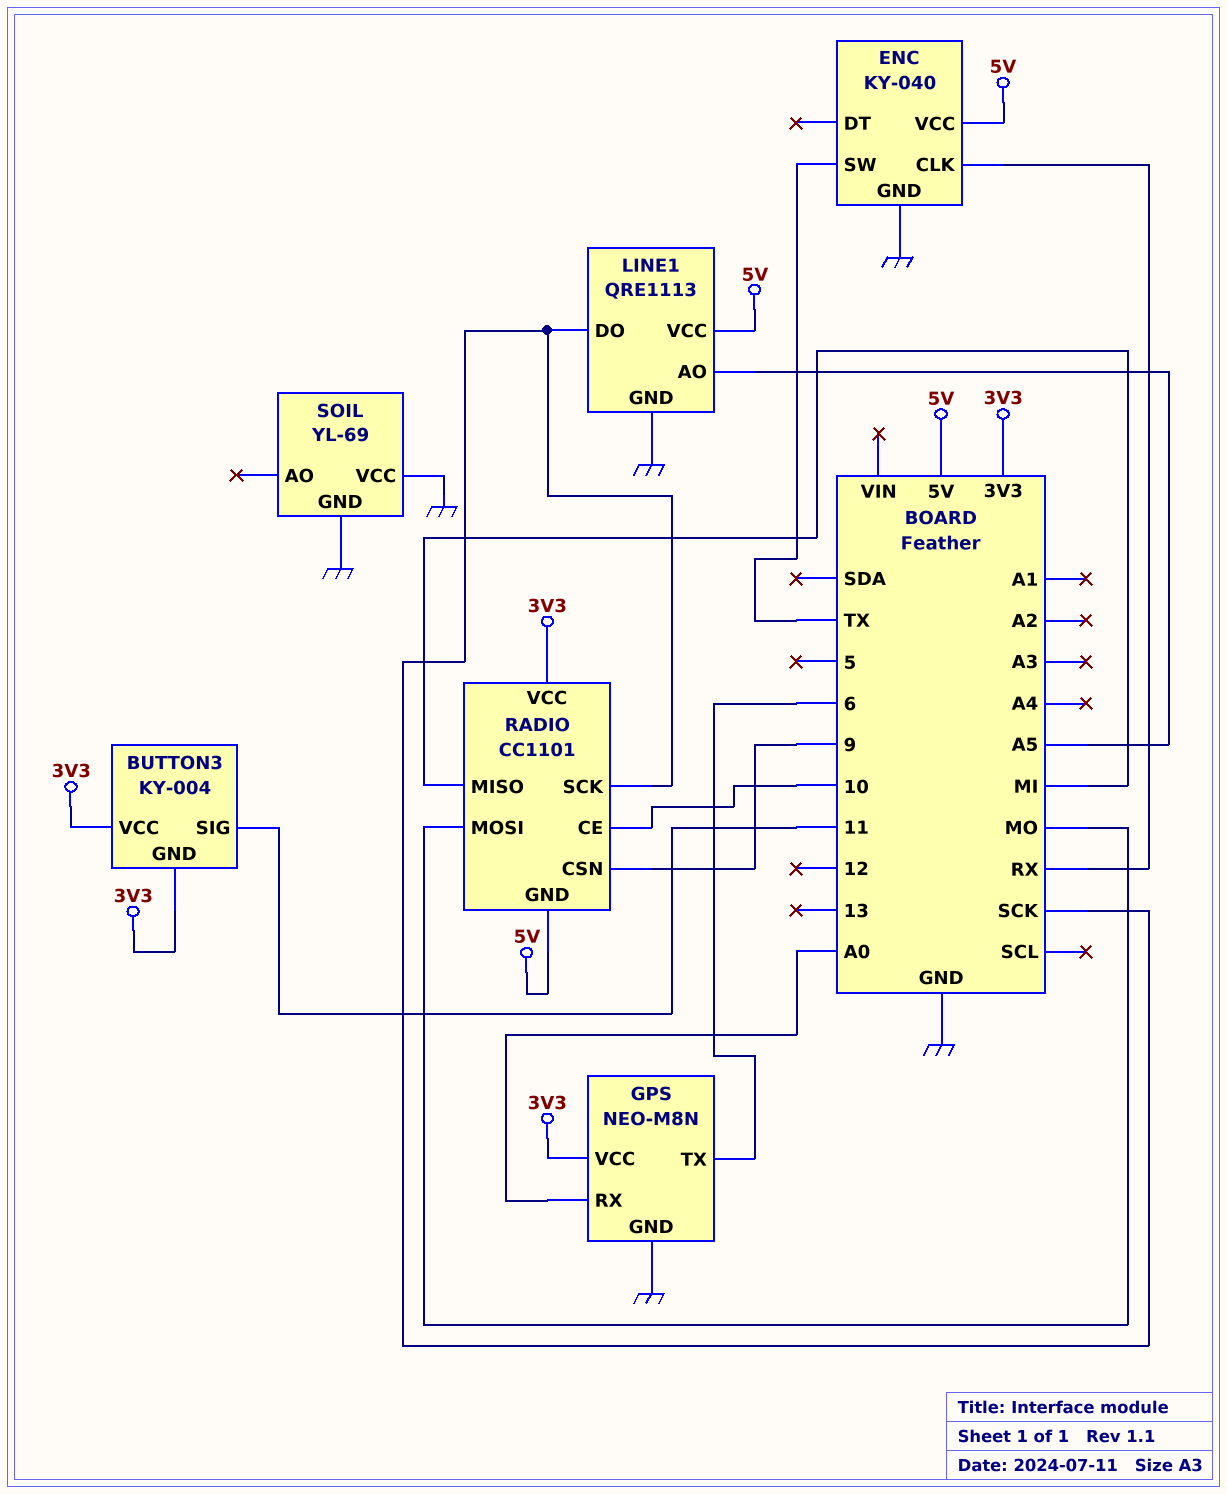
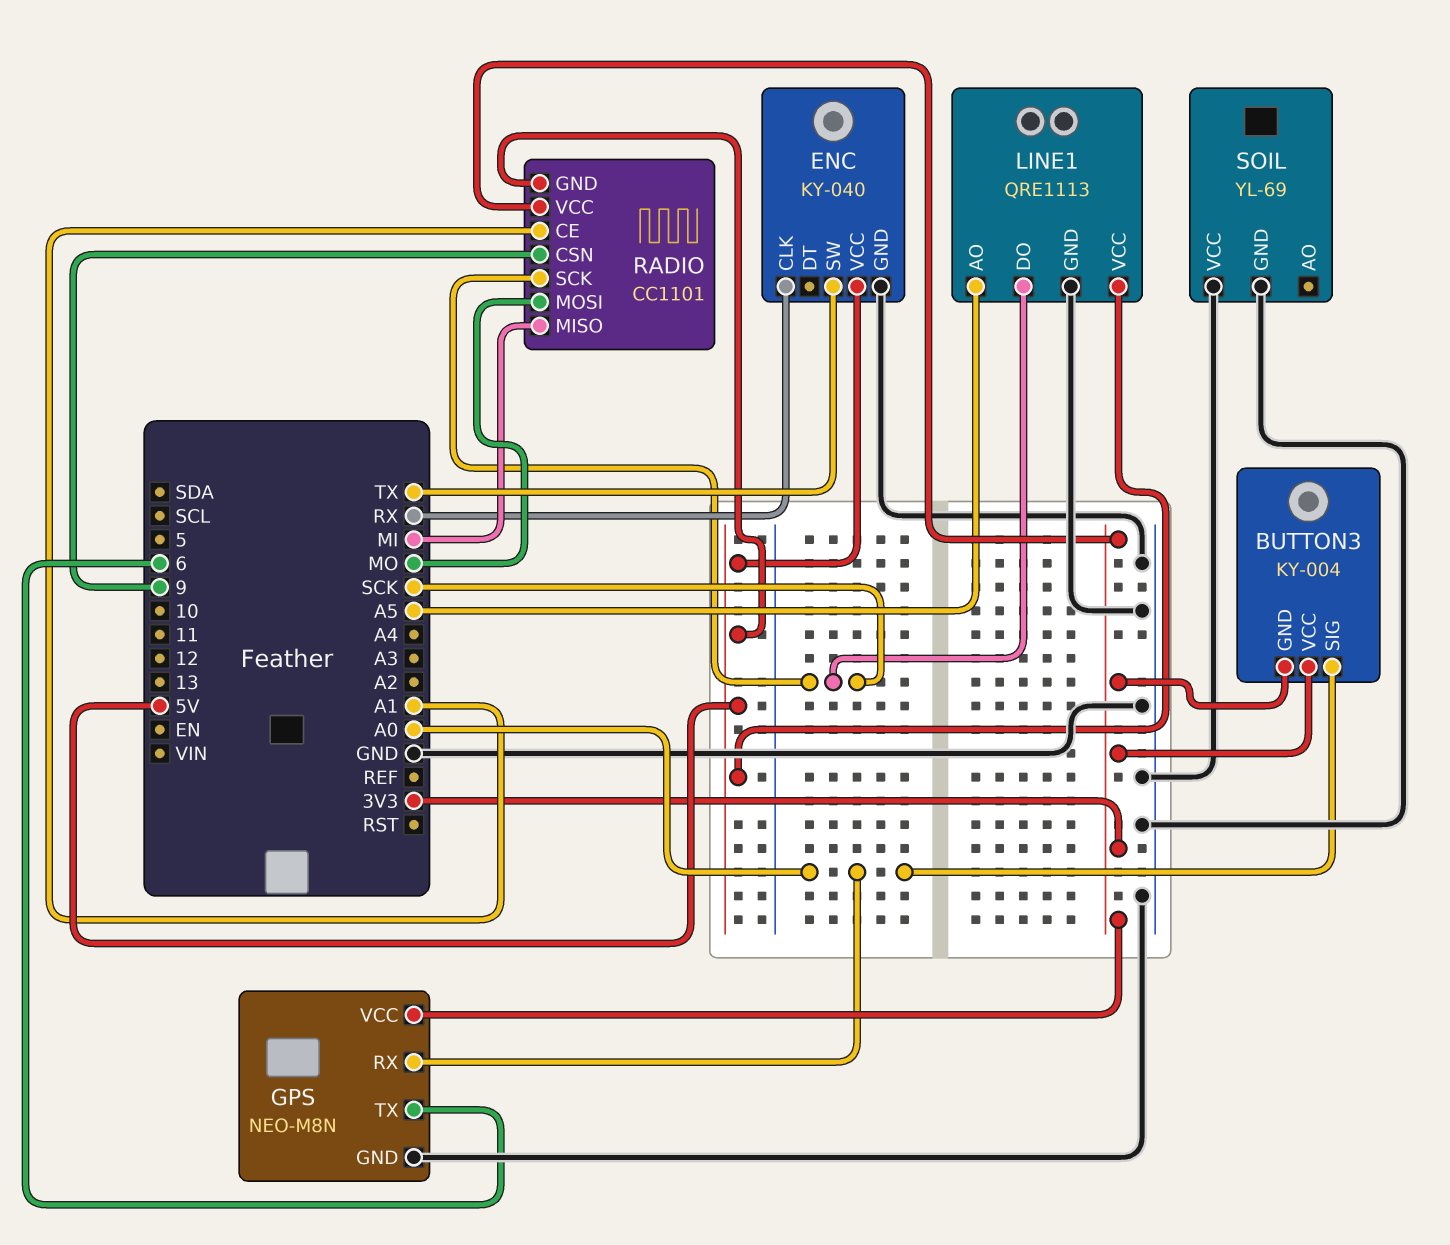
BUTTON3 pin SIG: 11 -> A0
RADIO pin CE: 10 -> A1

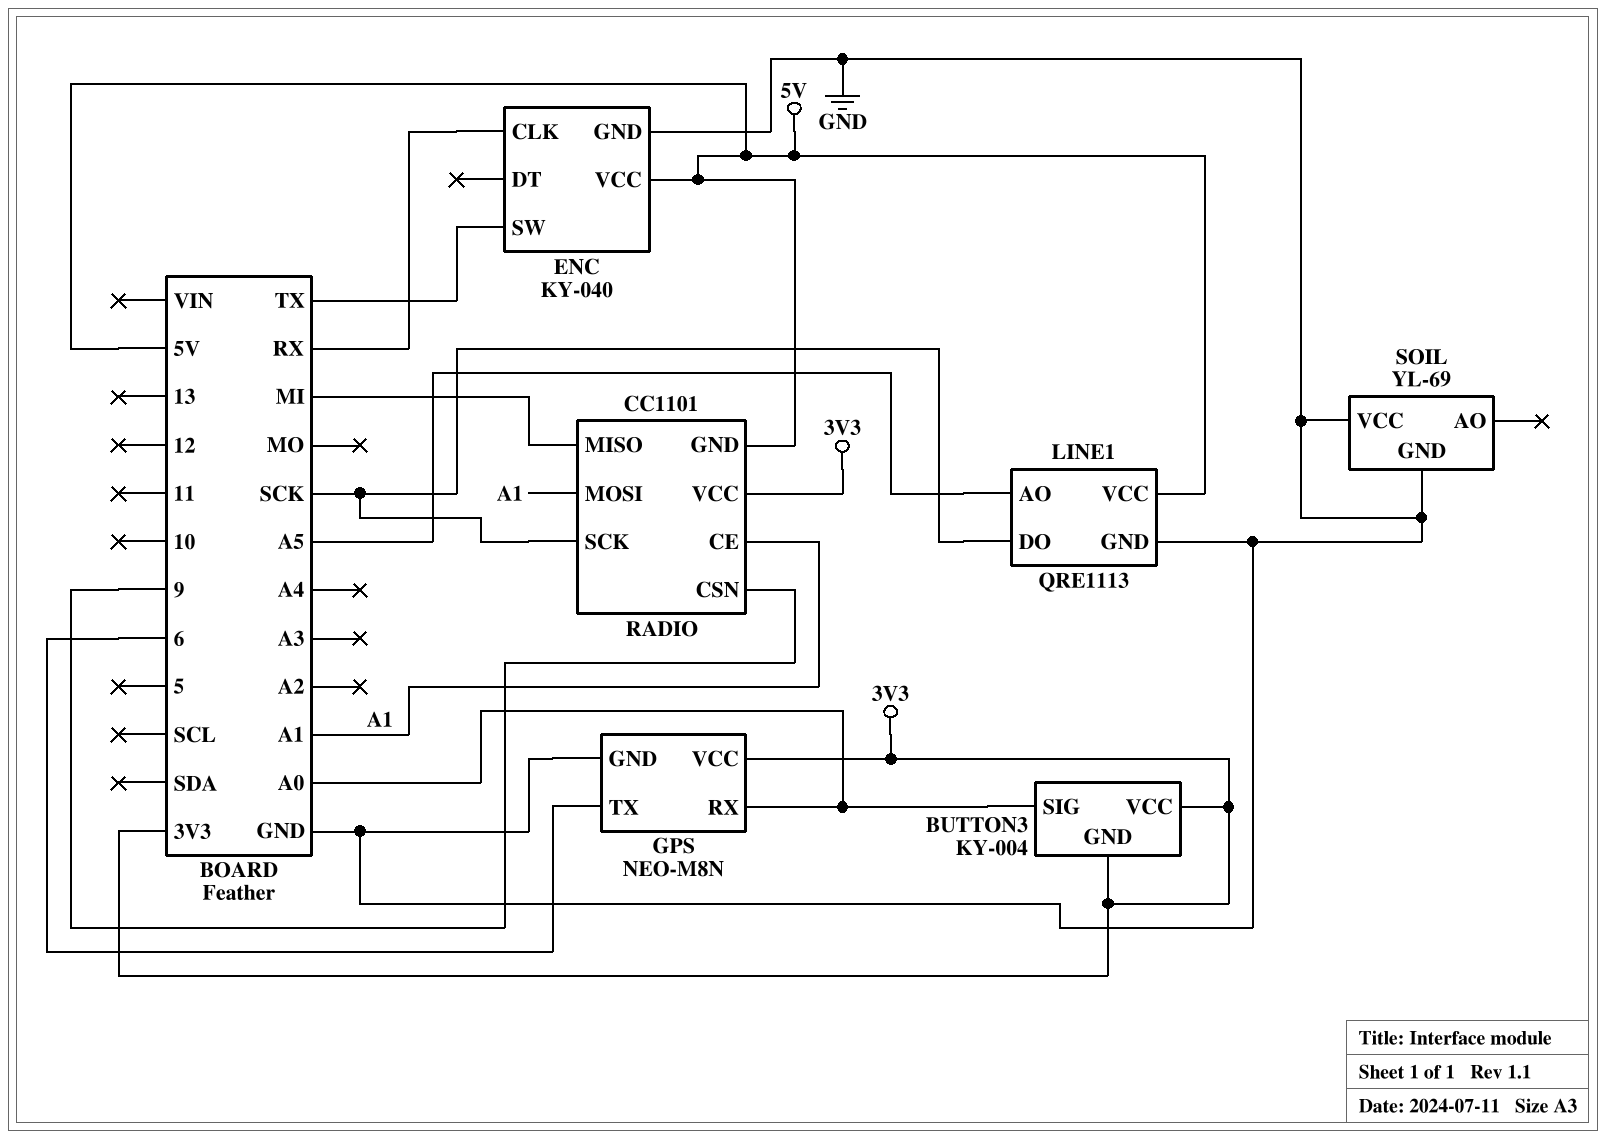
RADIO pin MOSI: MO -> A1

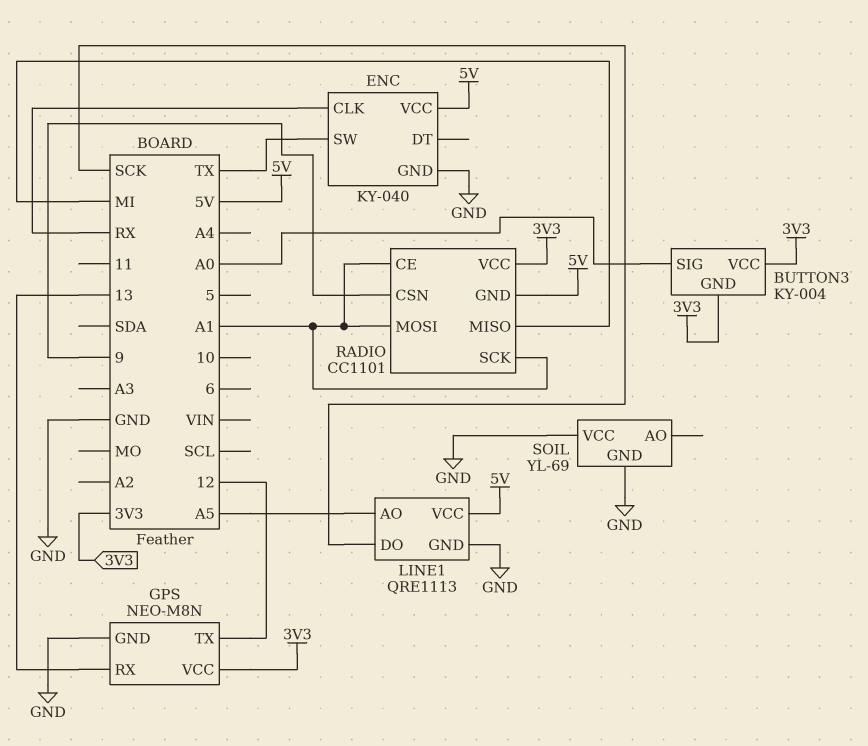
GPS pin RX: A0 -> 13
GPS pin TX: 6 -> 12
RADIO pin SCK: SCK -> A1

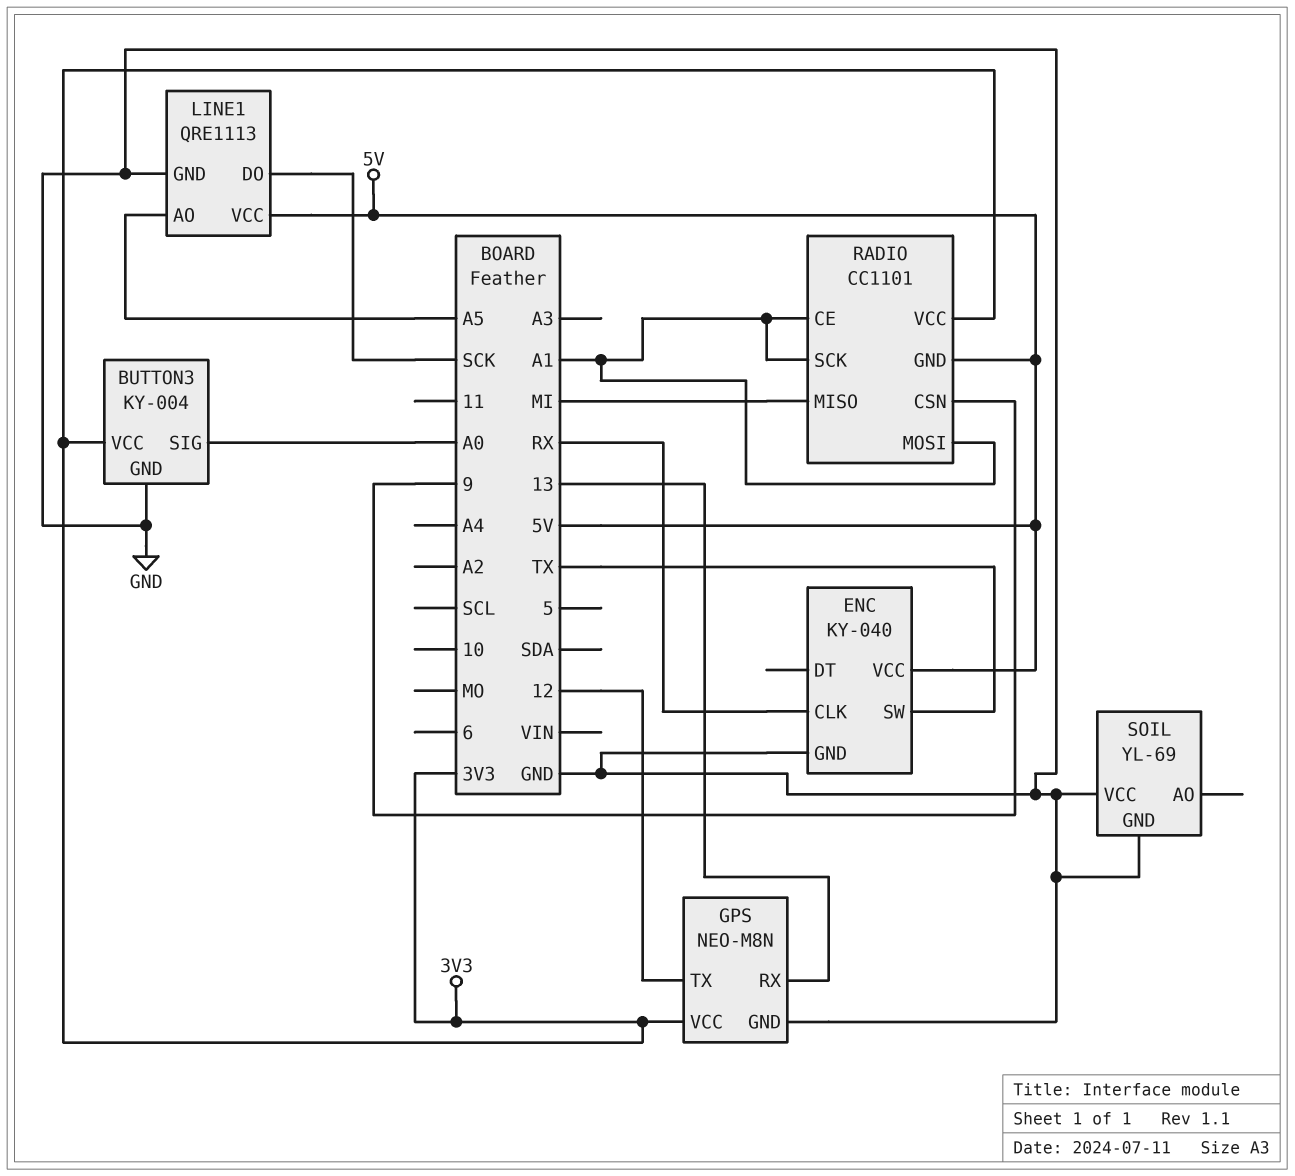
BUTTON3 pin GND: 3V3 -> GND

